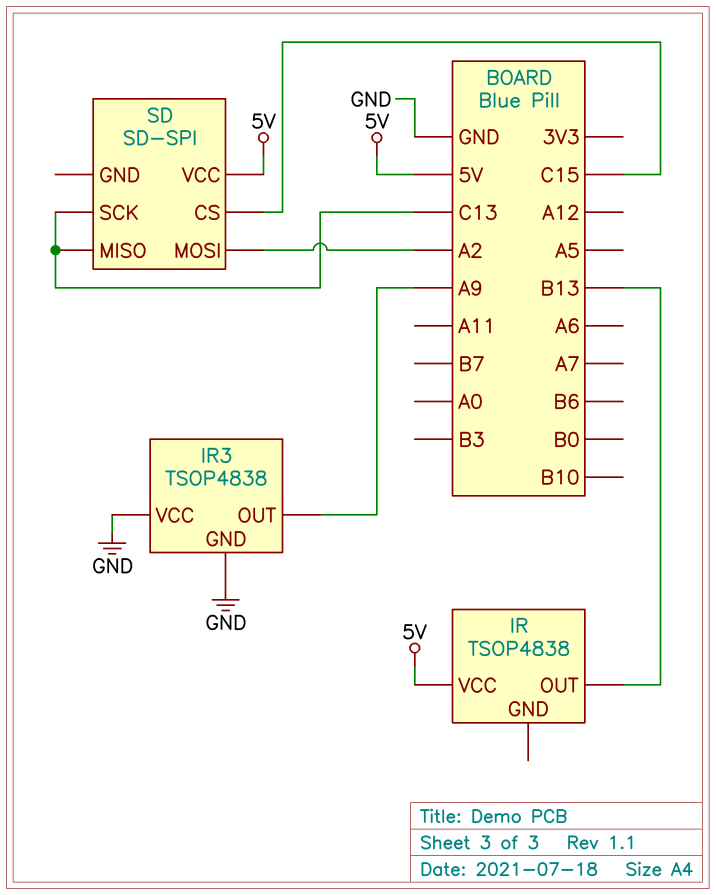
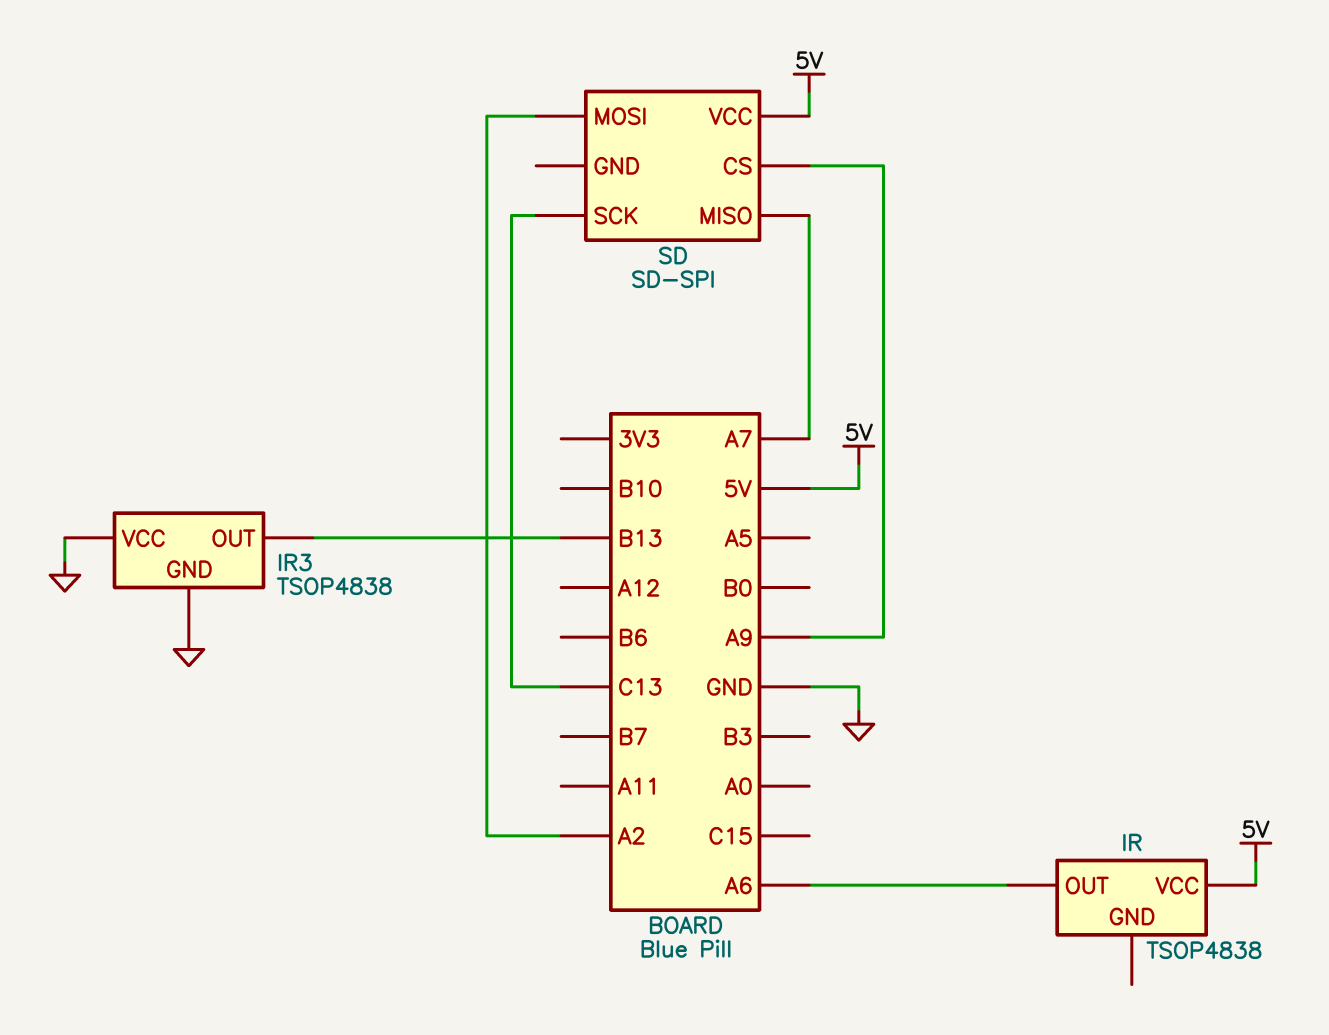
IR pin OUT: B13 -> A6
IR3 pin OUT: A9 -> B13
SD pin CS: C15 -> A9
SD pin MISO: C13 -> A7

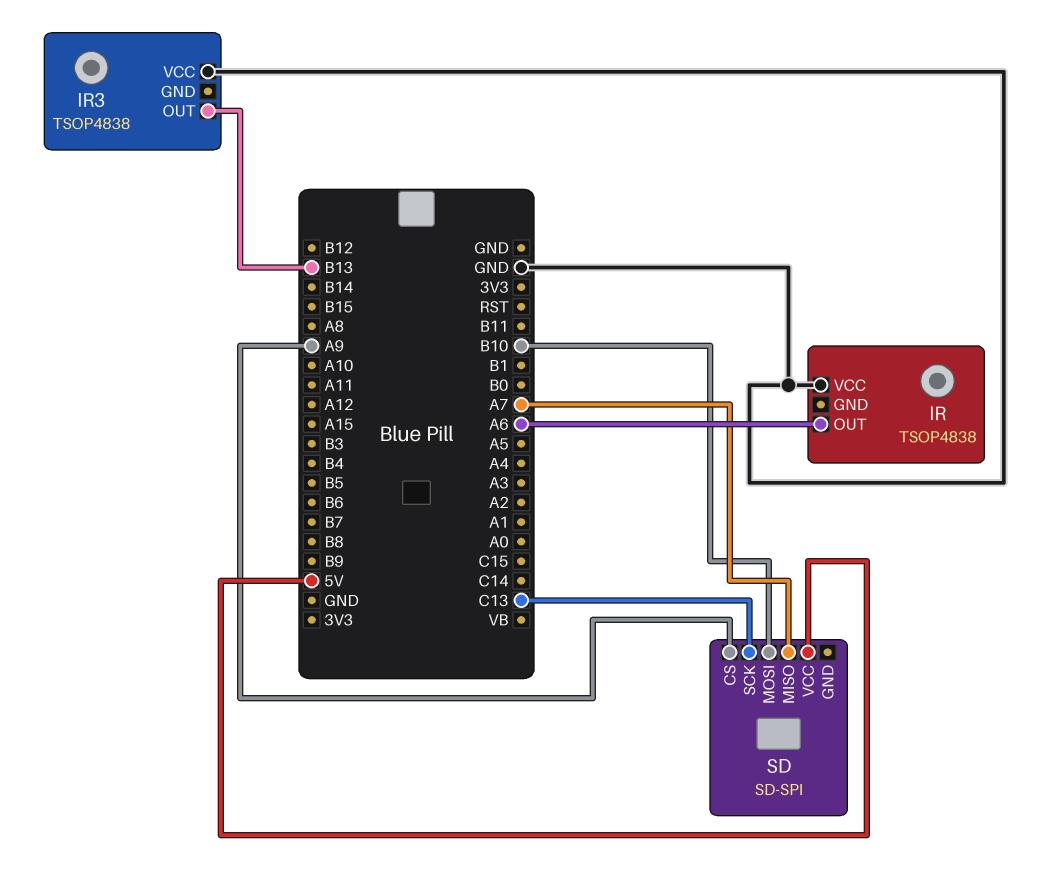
IR pin VCC: 5V -> GND
IR3 pin GND: GND -> none
SD pin MOSI: A2 -> B10

